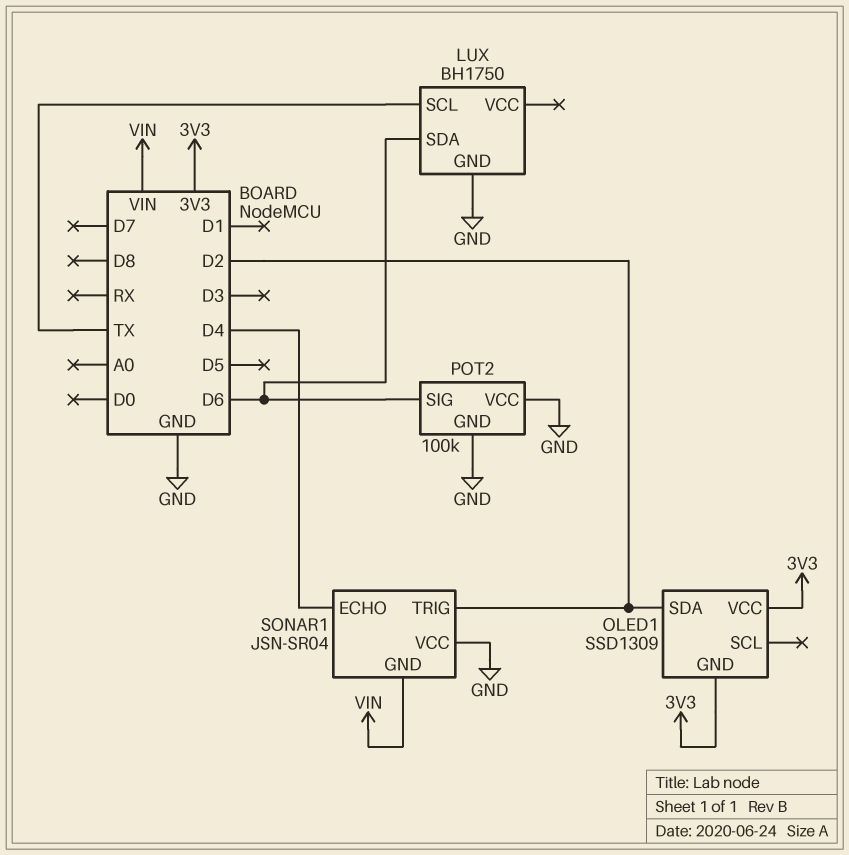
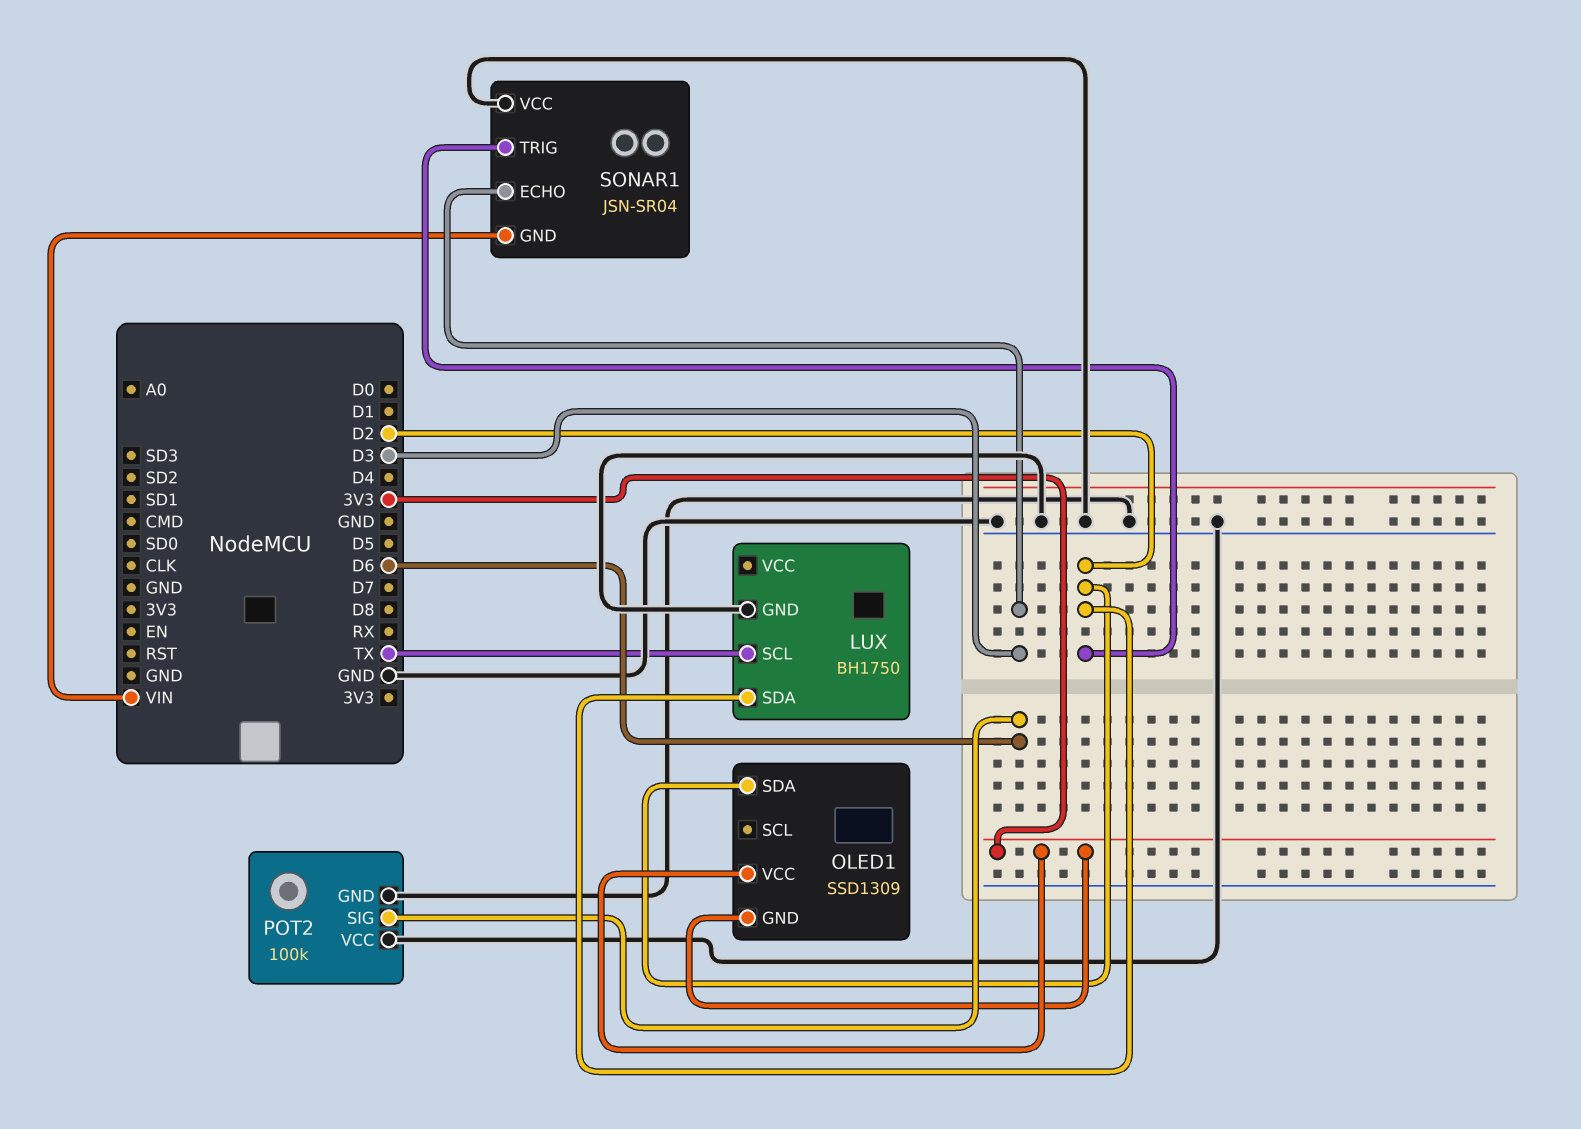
LUX pin SDA: D6 -> D2
SONAR1 pin ECHO: D4 -> D3

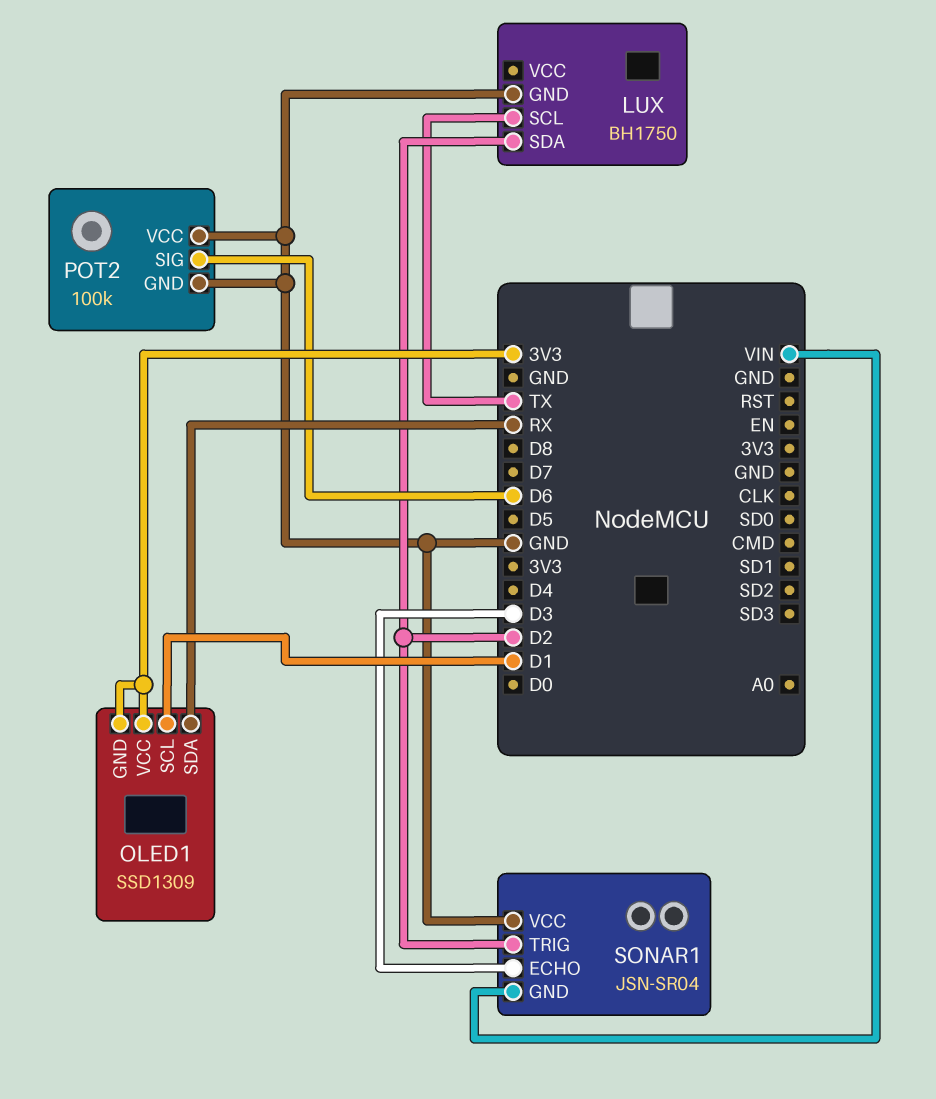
OLED1 pin SCL: none -> D1
OLED1 pin SDA: D2 -> RX

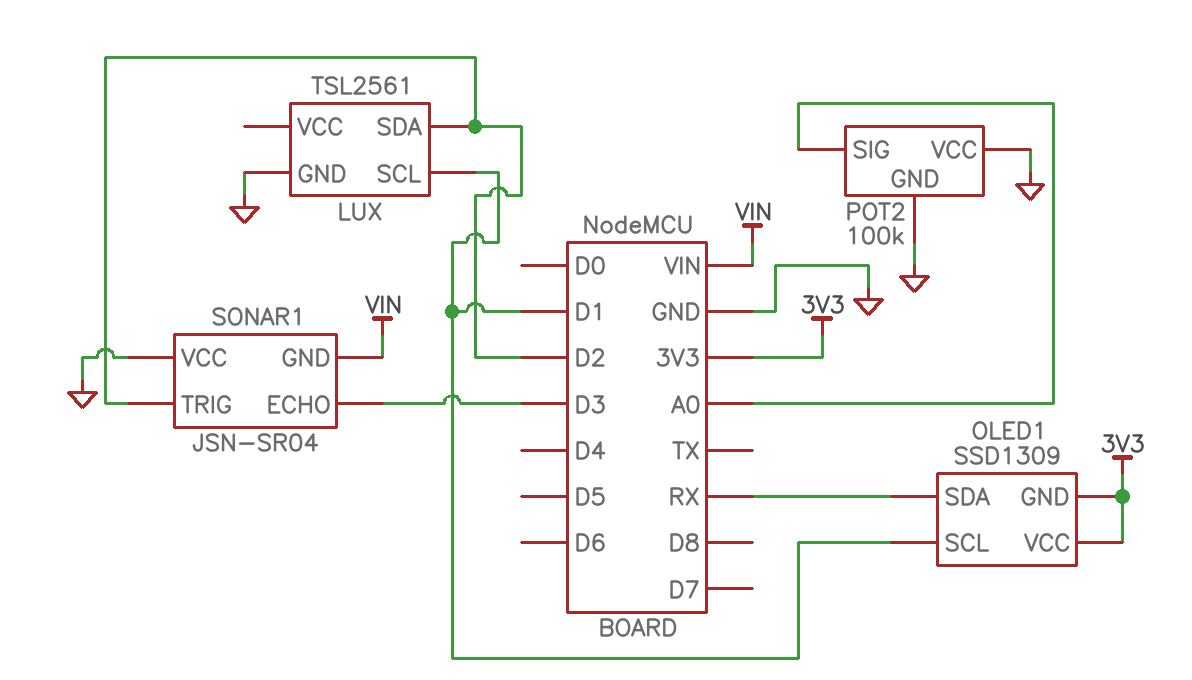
LUX: BH1750 -> TSL2561
LUX pin SCL: TX -> D1
POT2 pin SIG: D6 -> A0

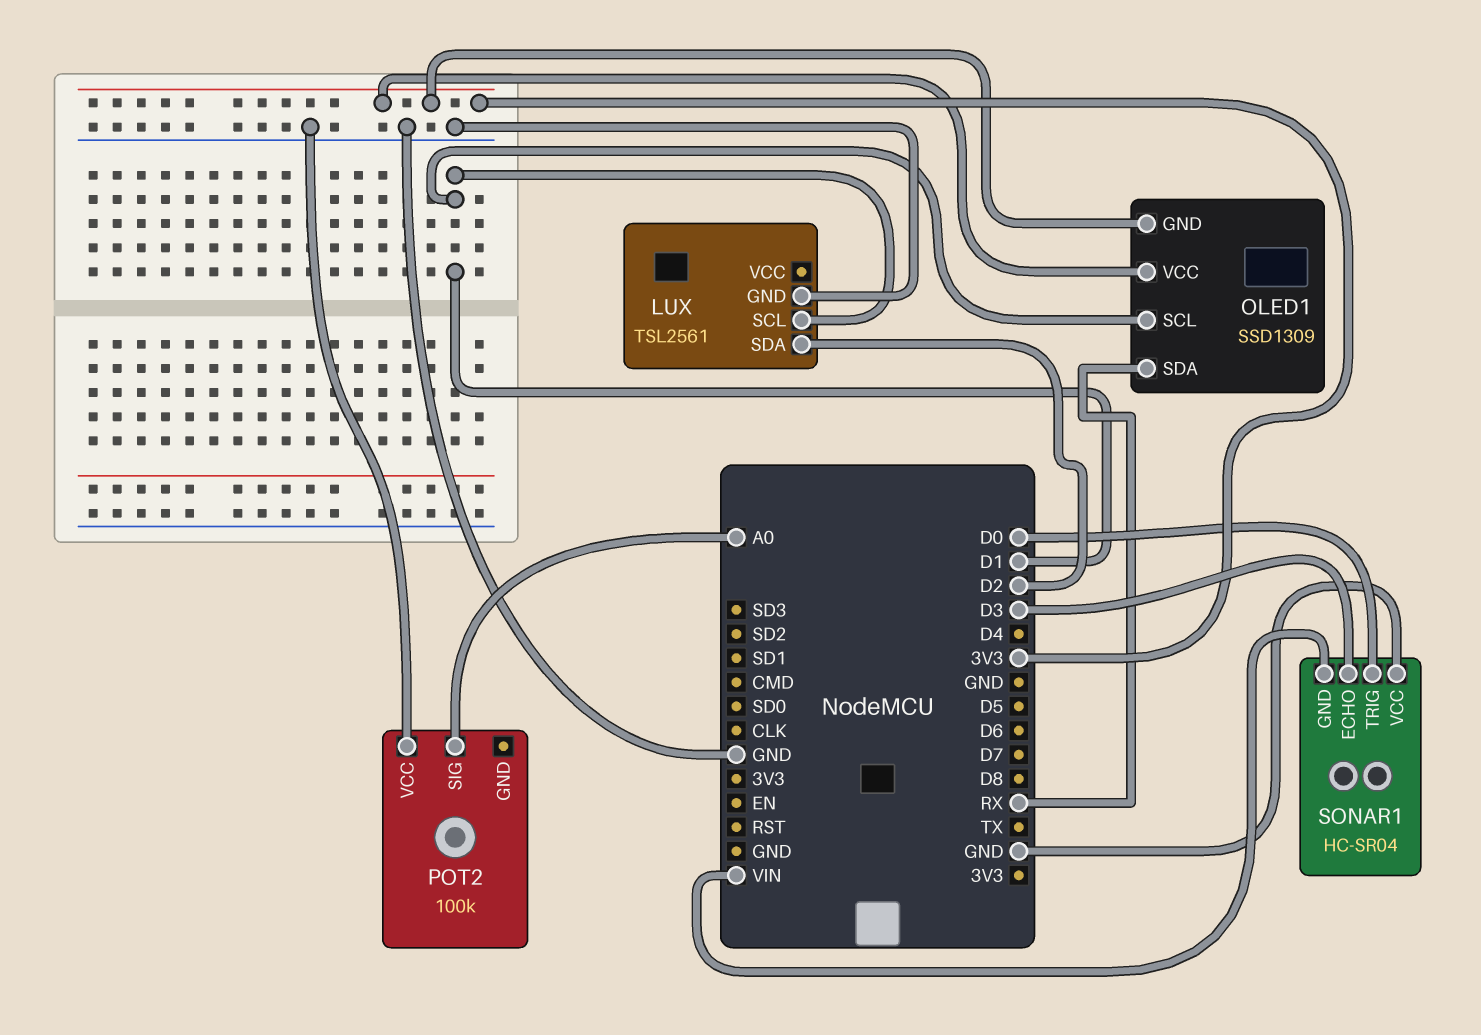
POT2 pin GND: GND -> none
SONAR1: JSN-SR04 -> HC-SR04
SONAR1 pin TRIG: D2 -> D0

